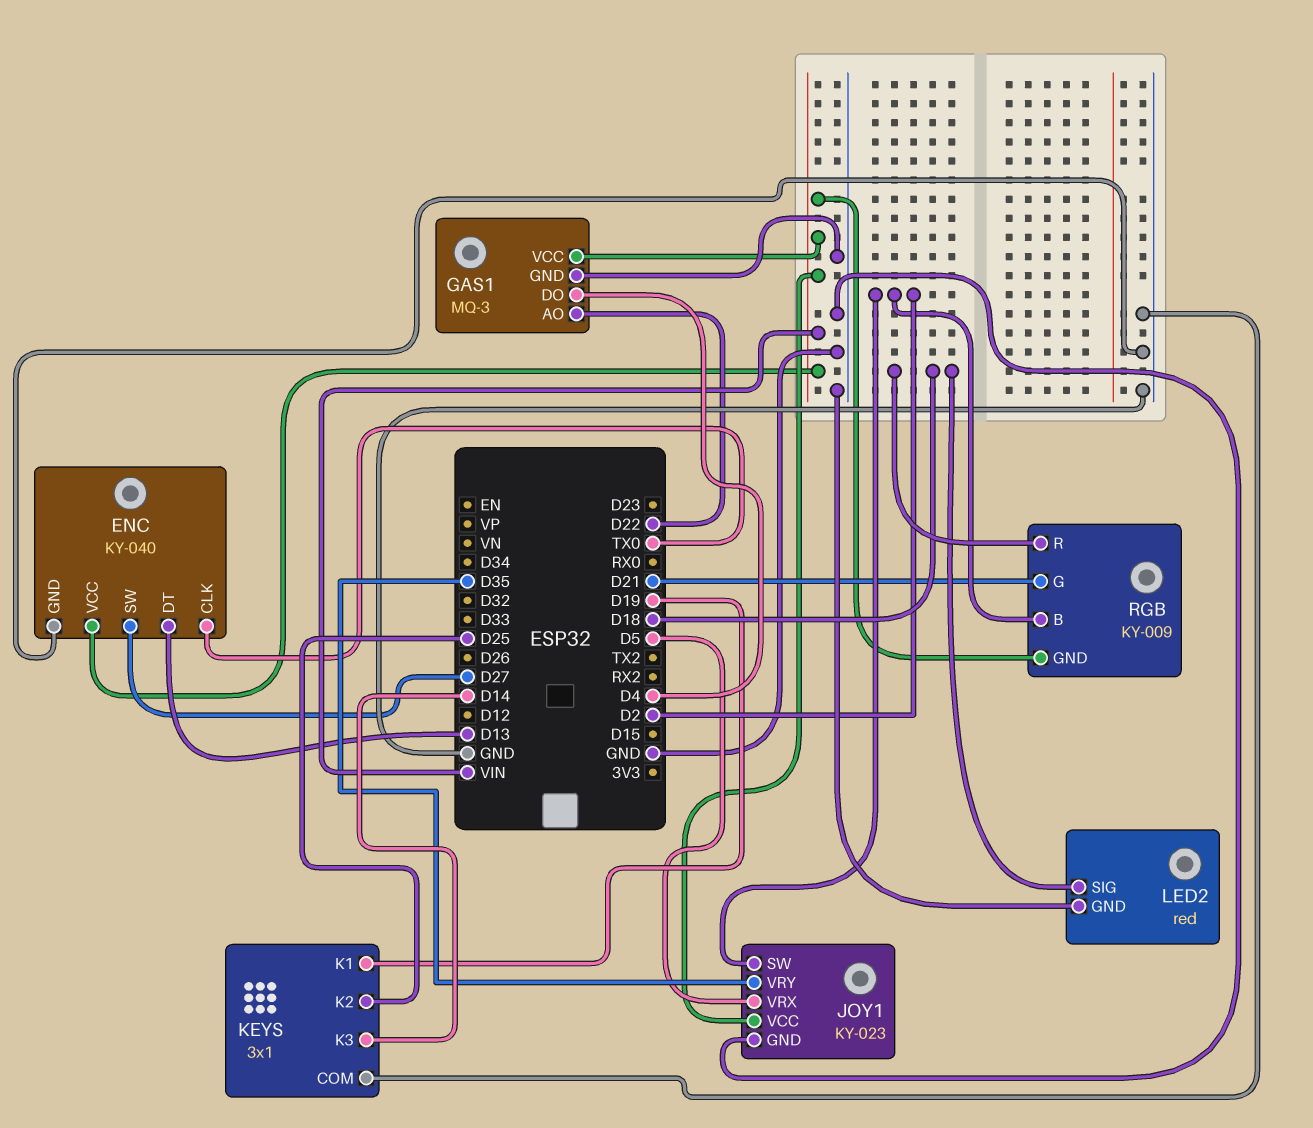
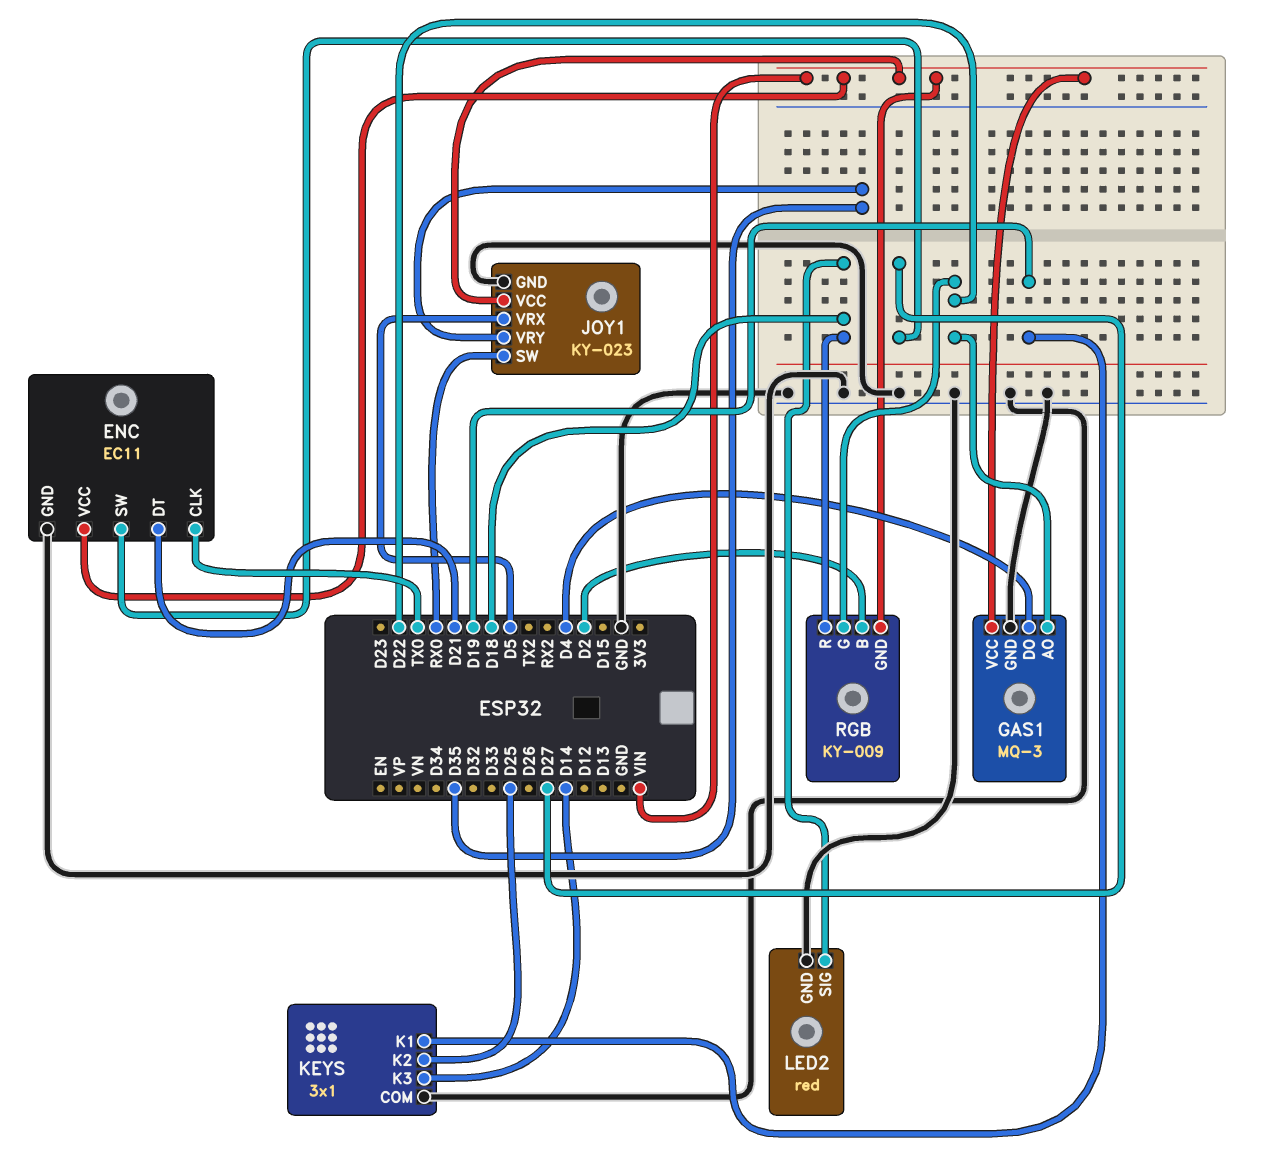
ENC: KY-040 -> EC11
ENC pin DT: D13 -> D21
JOY1 pin SW: D2 -> RX0
RGB pin G: D21 -> D22

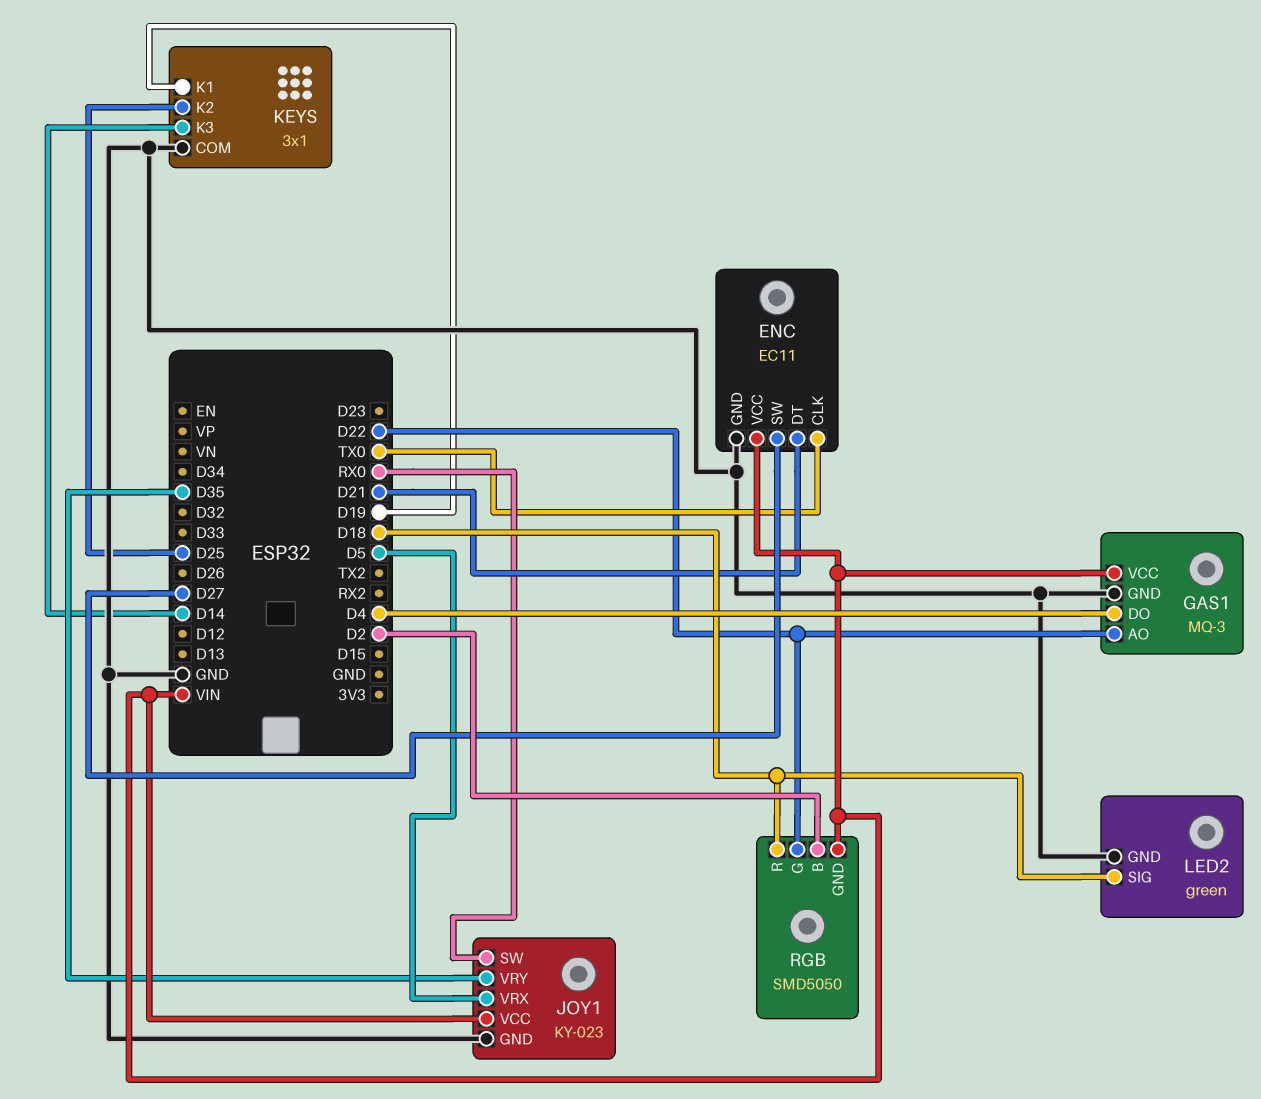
LED2: red -> green
RGB: KY-009 -> SMD5050

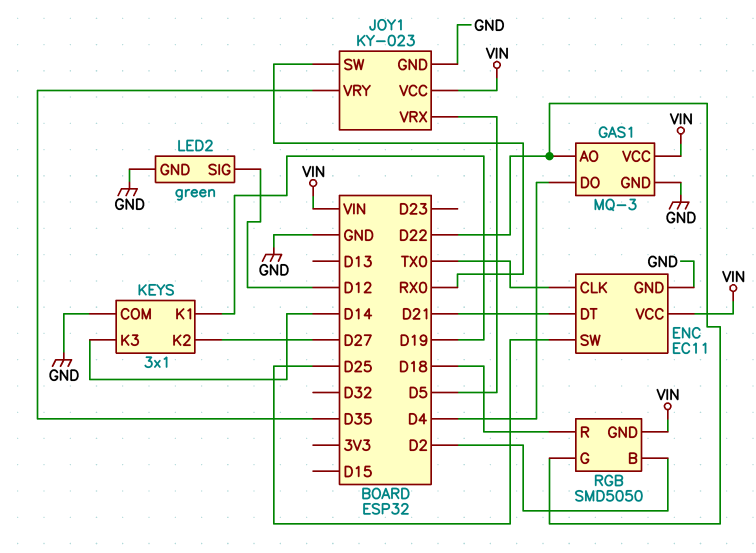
ENC pin SW: D27 -> D25
KEYS pin K2: D25 -> D27
LED2 pin SIG: D18 -> D12

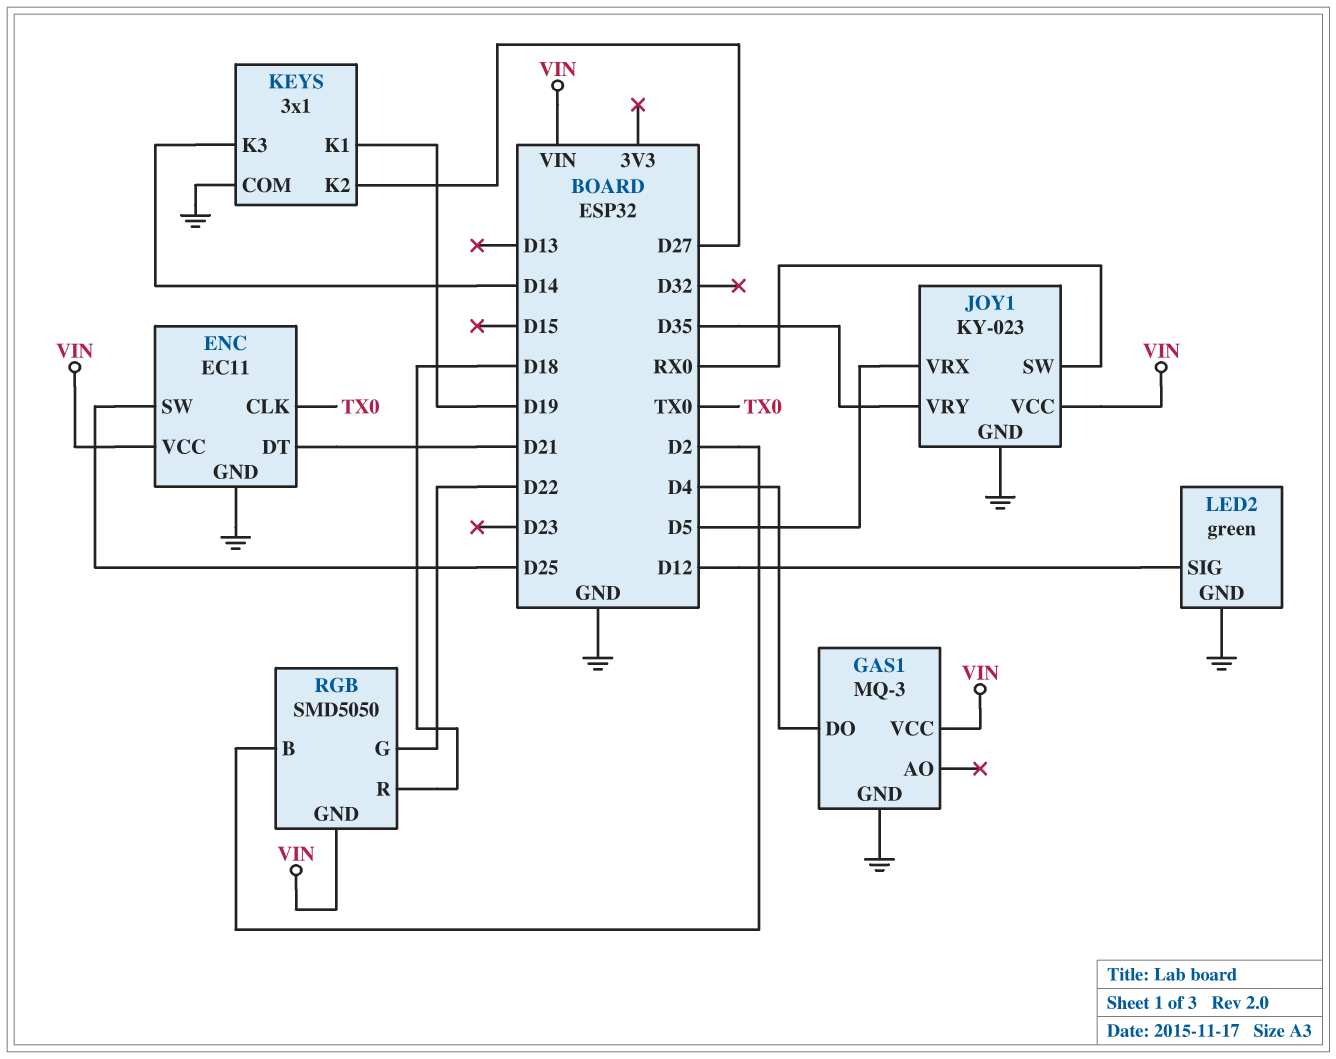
GAS1 pin AO: D22 -> none

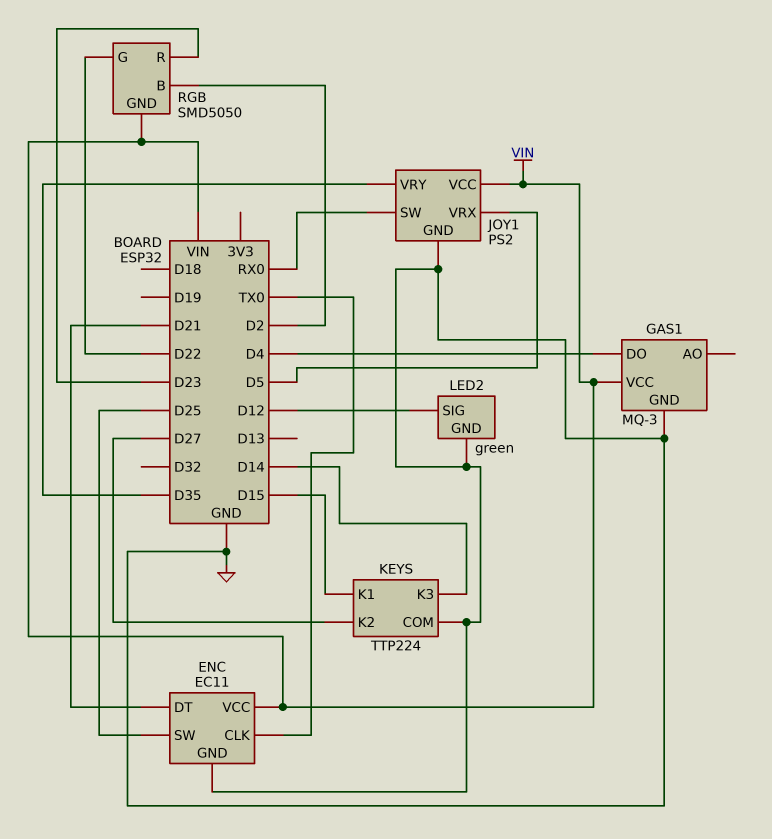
JOY1: KY-023 -> PS2
KEYS: 3x1 -> TTP224
KEYS pin K1: D19 -> D15
RGB pin R: D18 -> D23

